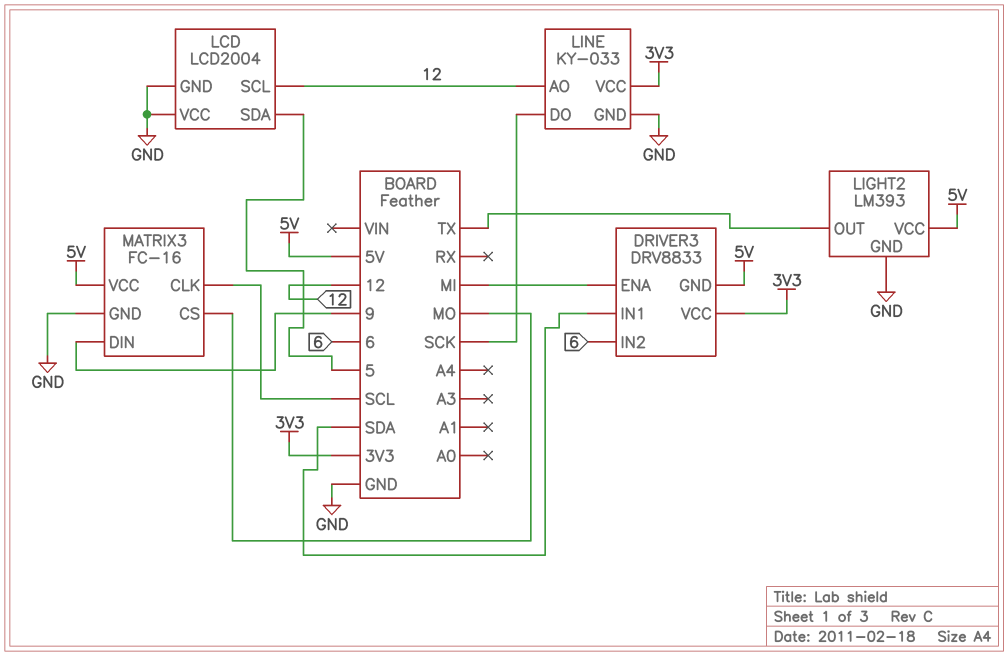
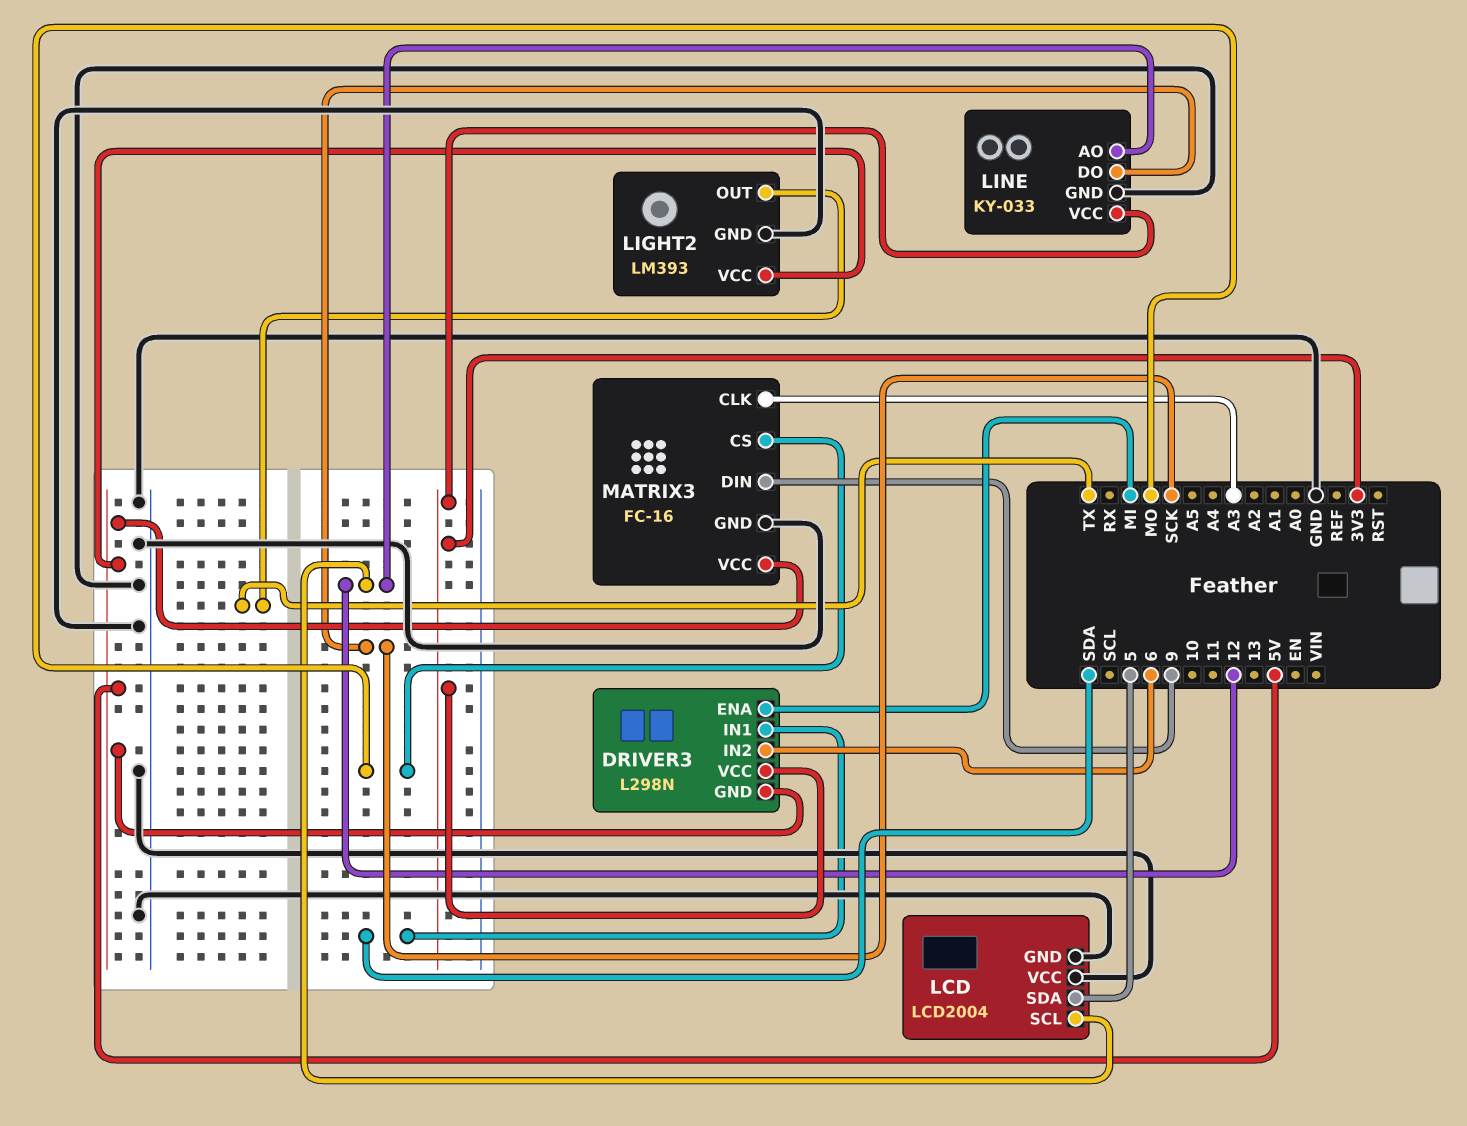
DRIVER3: DRV8833 -> L298N
MATRIX3 pin CLK: SCL -> A3

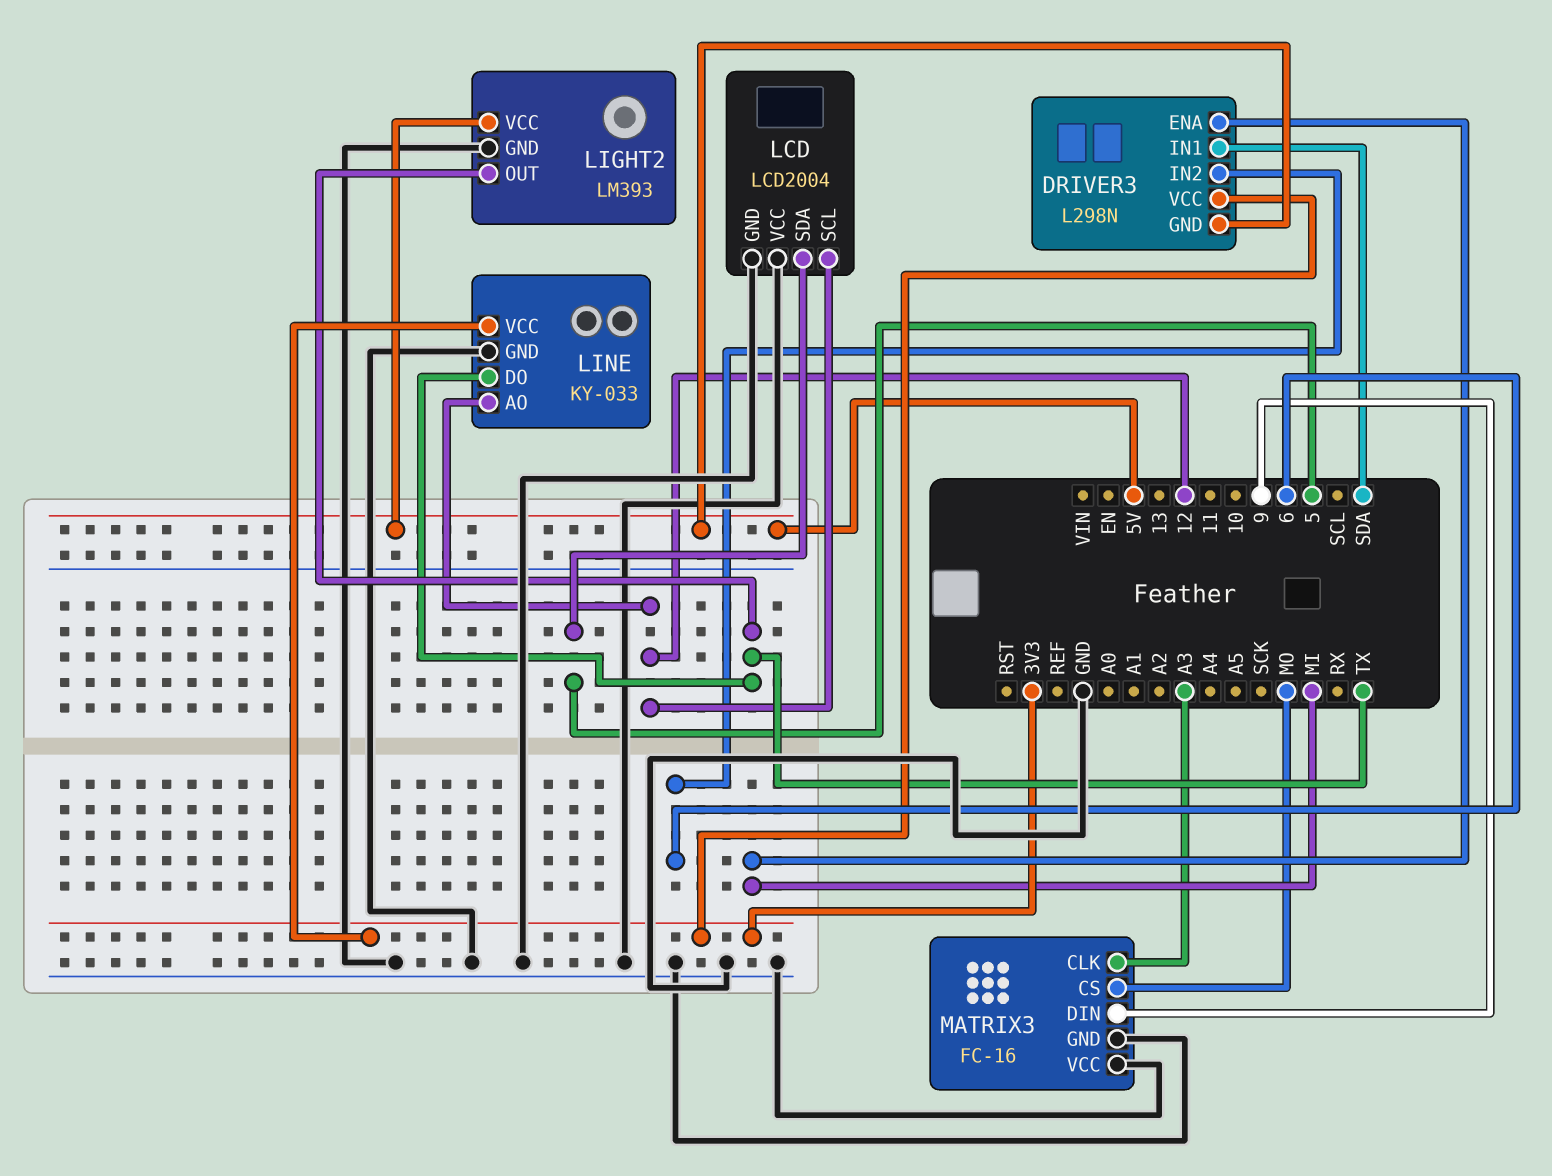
LINE pin DO: SCK -> TX
MATRIX3 pin VCC: 5V -> GND

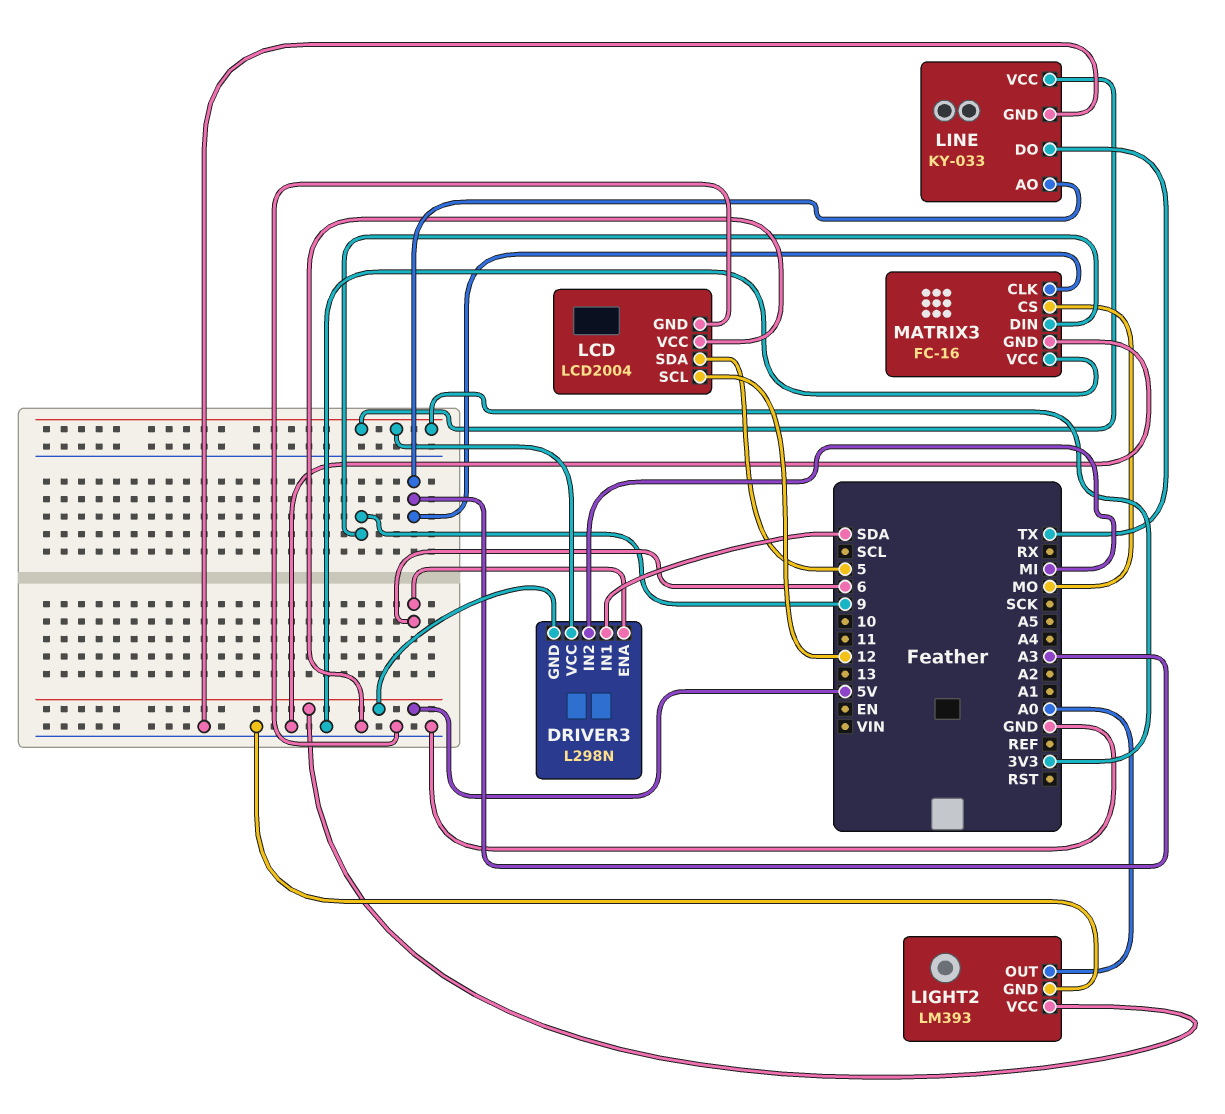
DRIVER3 pin ENA: MI -> 6
DRIVER3 pin IN2: 6 -> MI
LIGHT2 pin OUT: TX -> A0
LINE pin AO: 12 -> A3

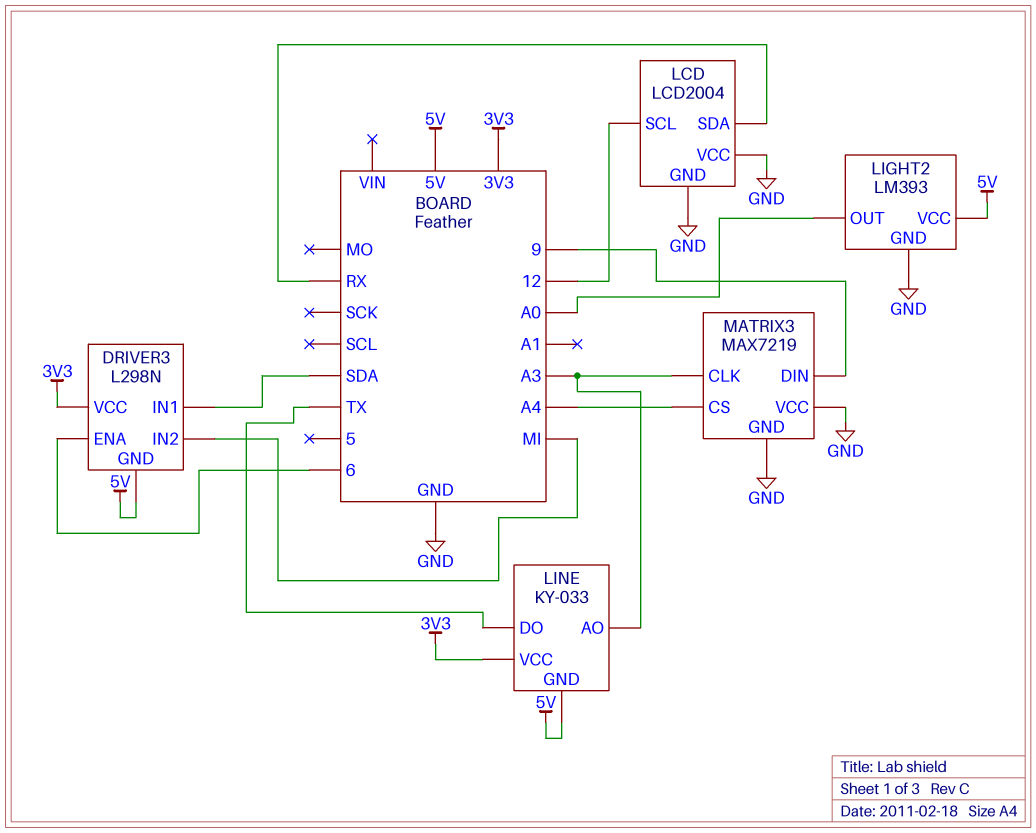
LCD pin SDA: 5 -> RX
LINE pin GND: GND -> 5V
MATRIX3: FC-16 -> MAX7219
MATRIX3 pin CS: MO -> A4

